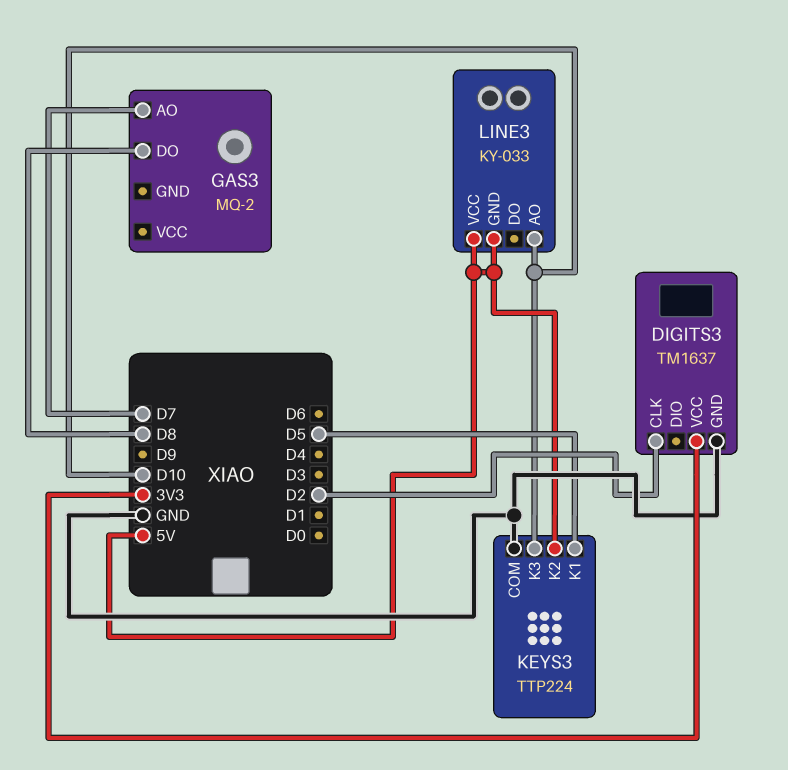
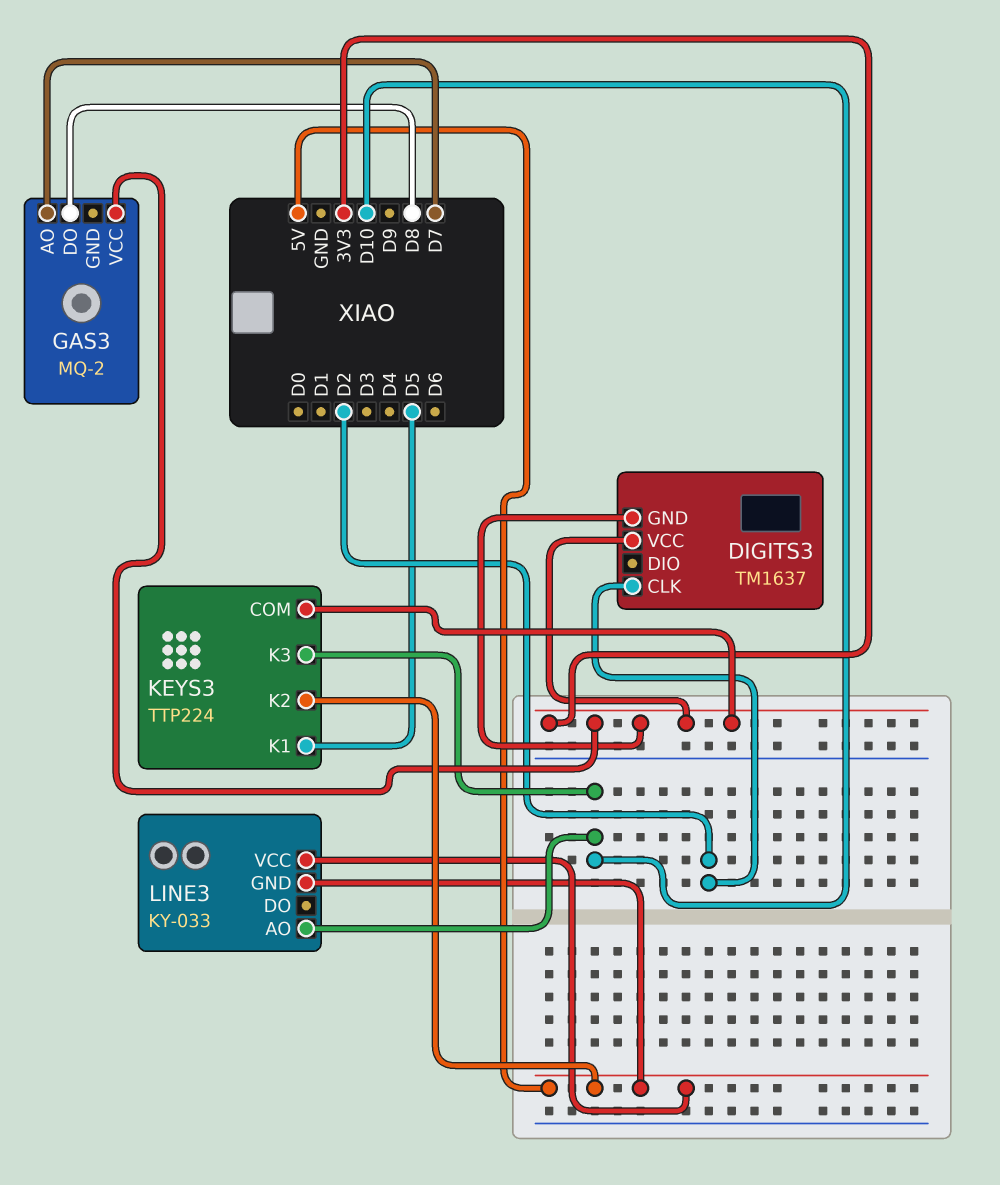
DIGITS3 pin GND: GND -> 3V3
GAS3 pin VCC: none -> 3V3
KEYS3 pin COM: GND -> 3V3

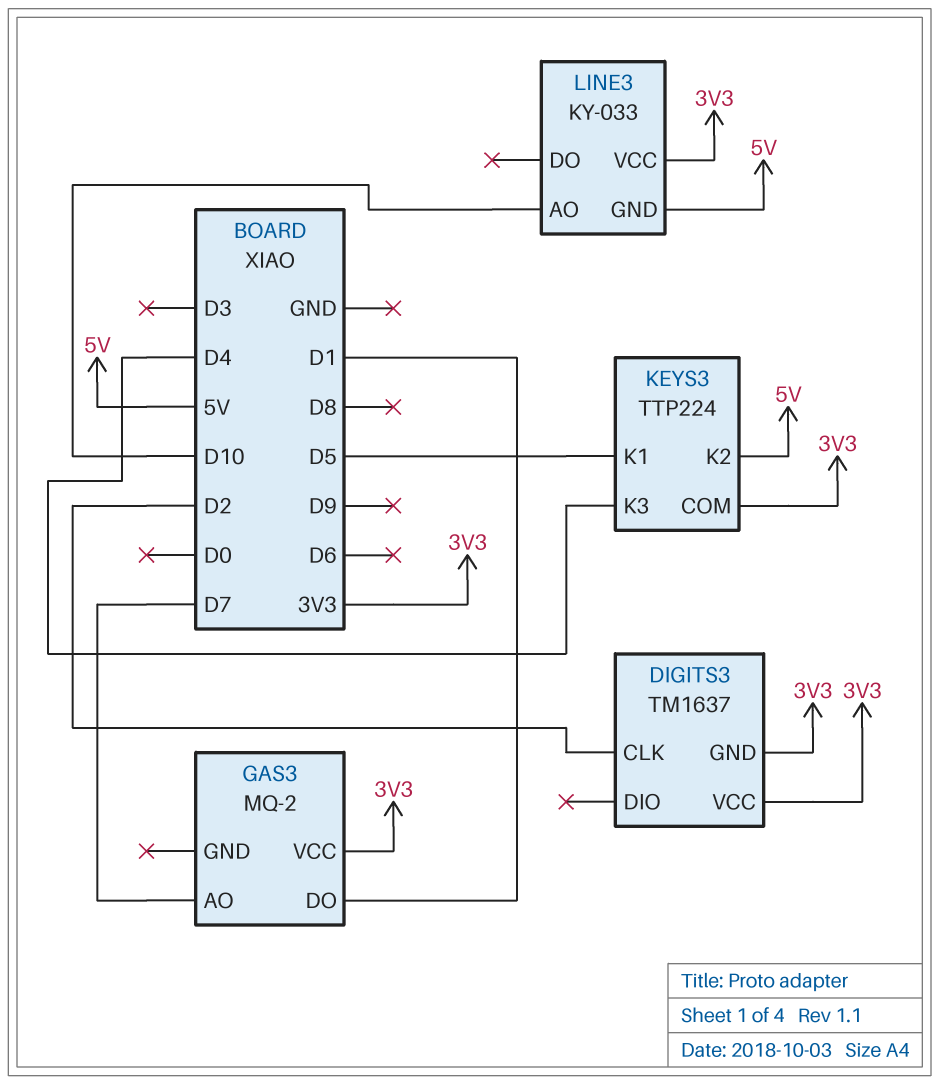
GAS3 pin DO: D8 -> D1
KEYS3 pin K3: D10 -> D4
LINE3 pin VCC: 5V -> 3V3

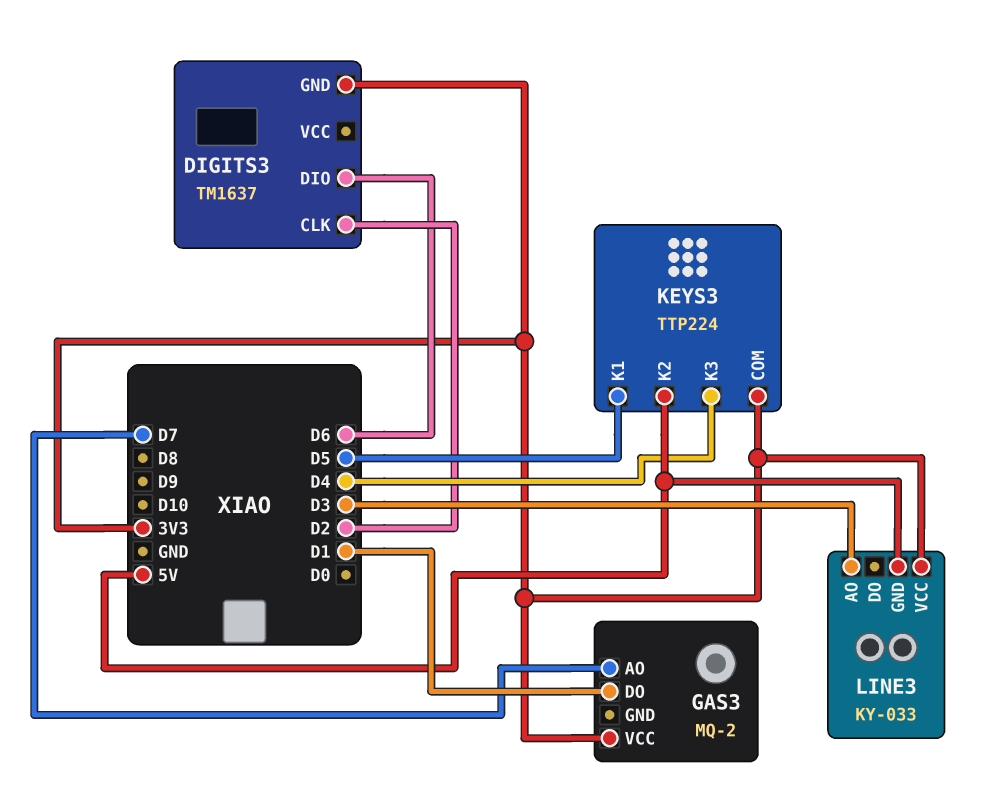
DIGITS3 pin DIO: none -> D6
DIGITS3 pin VCC: 3V3 -> none
LINE3 pin AO: D10 -> D3

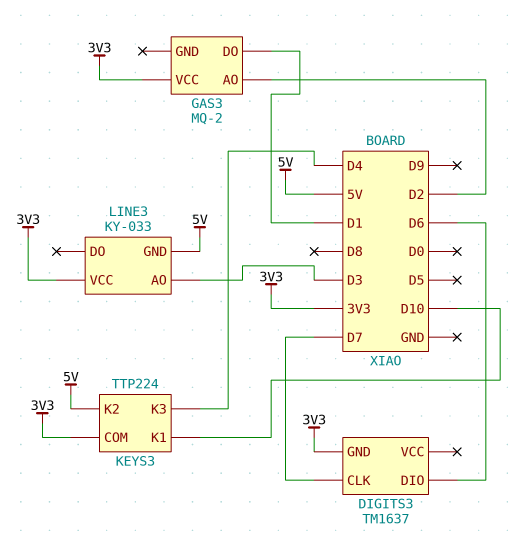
DIGITS3 pin CLK: D2 -> D7
GAS3 pin AO: D7 -> D2
KEYS3 pin K1: D5 -> D10

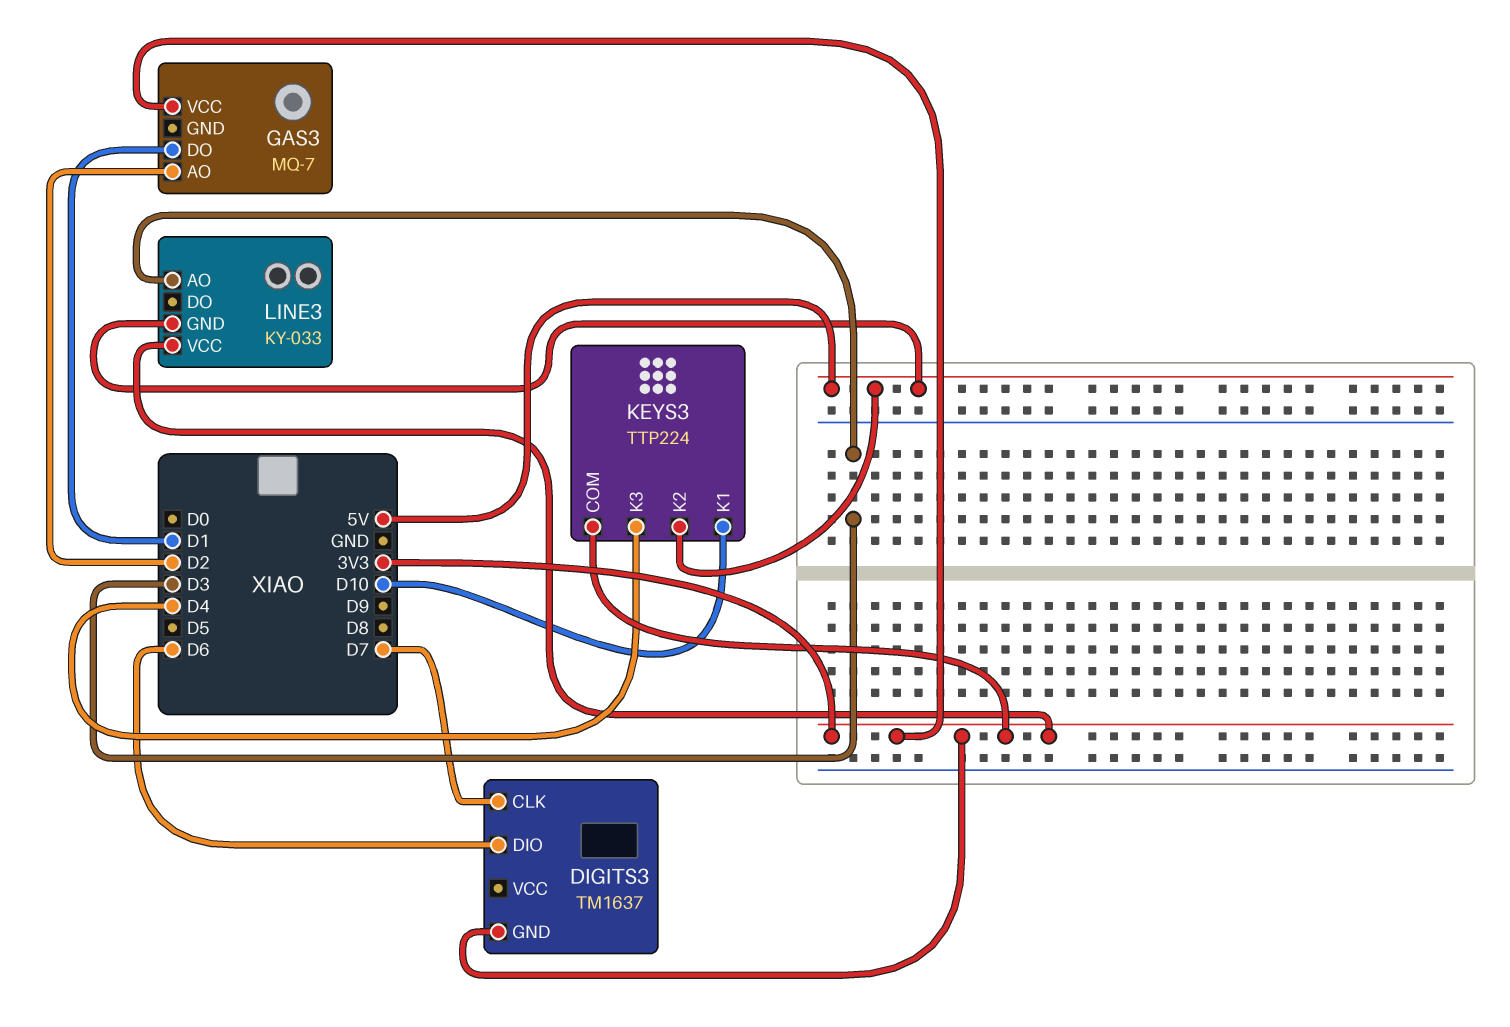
GAS3: MQ-2 -> MQ-7

